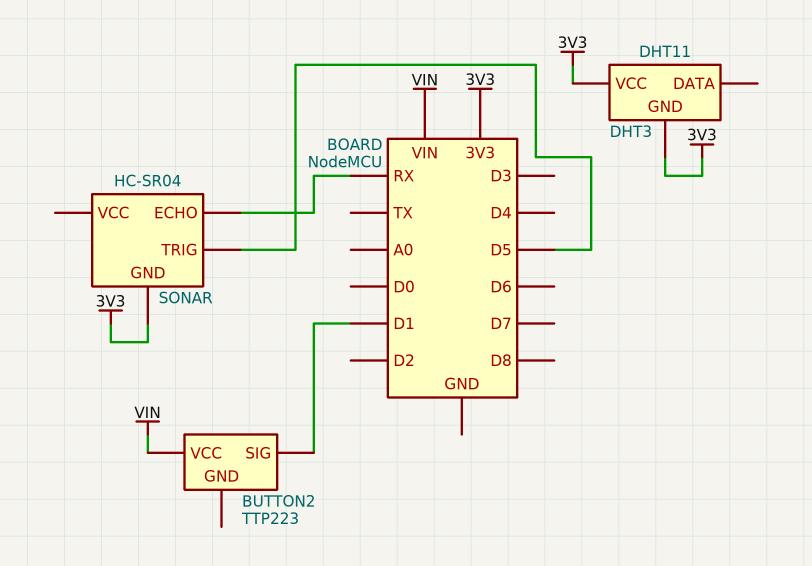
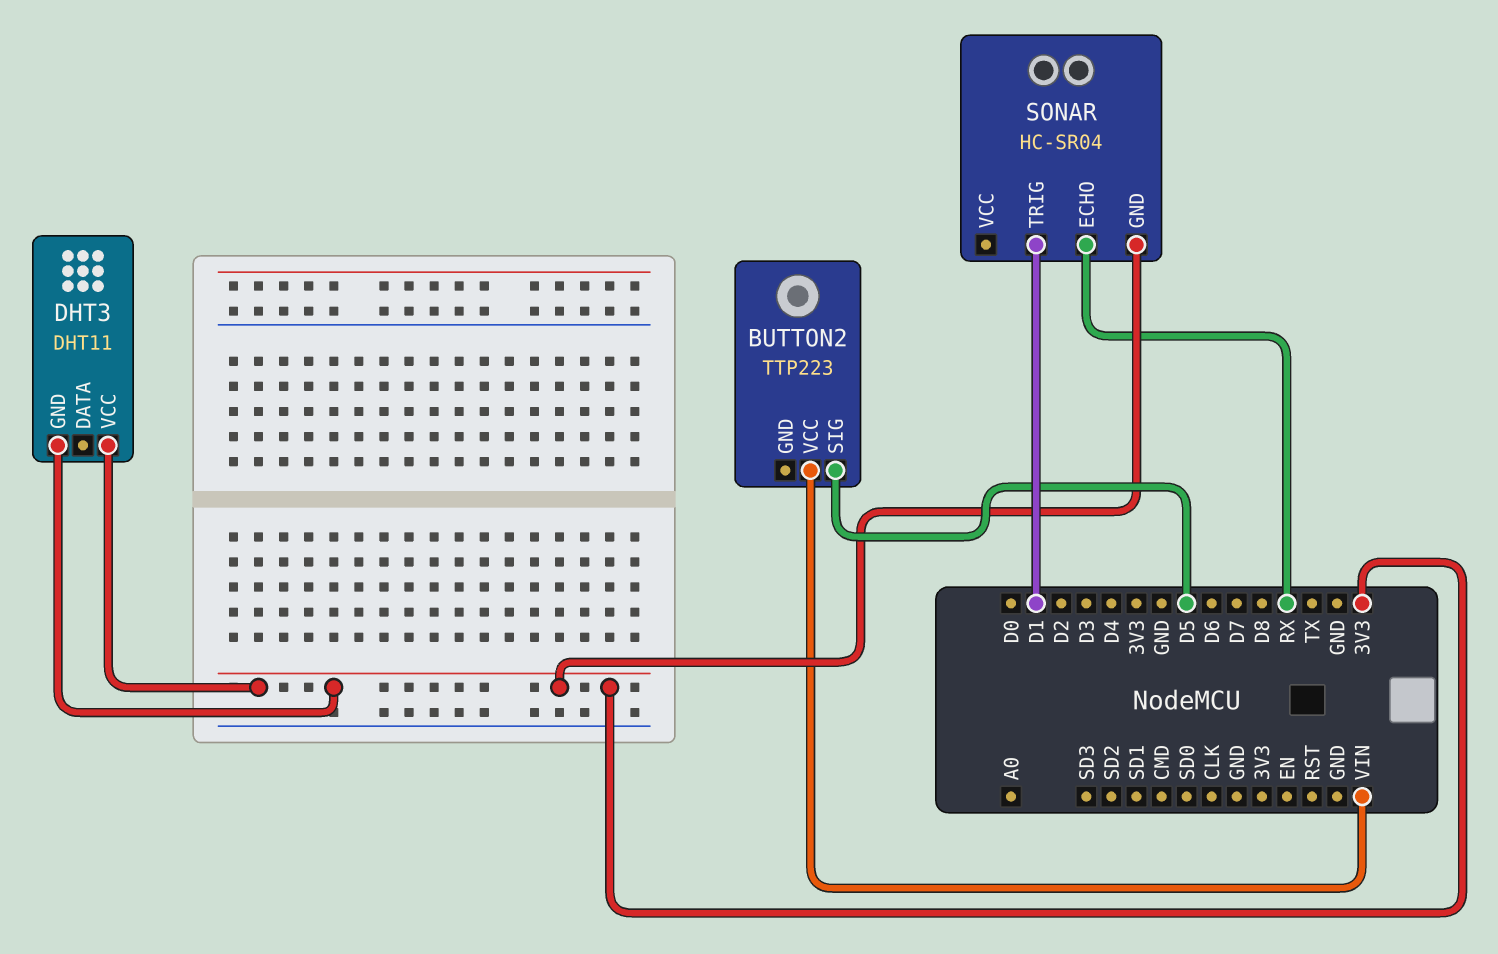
BUTTON2 pin SIG: D1 -> D5
SONAR pin TRIG: D5 -> D1

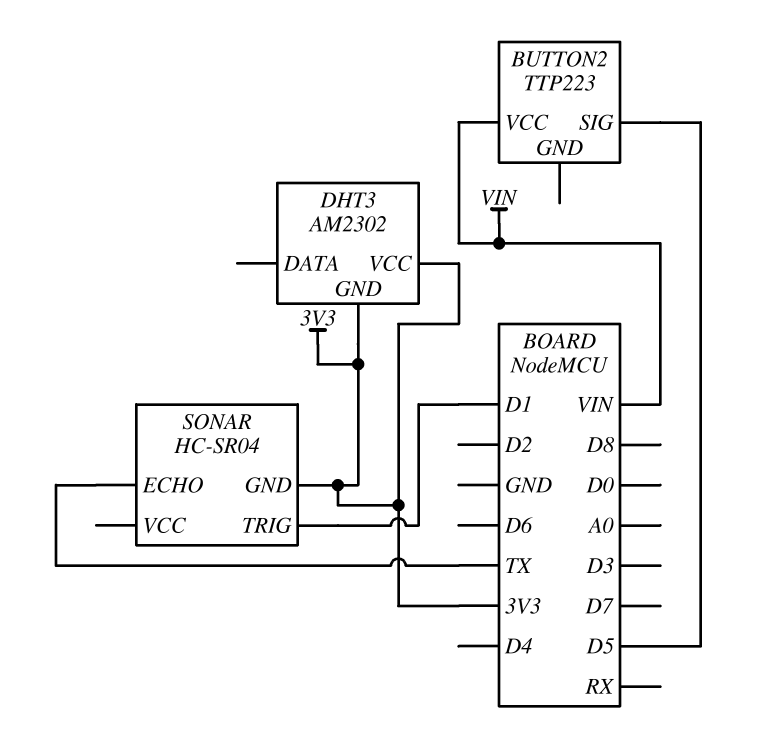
DHT3: DHT11 -> AM2302
SONAR pin ECHO: RX -> TX

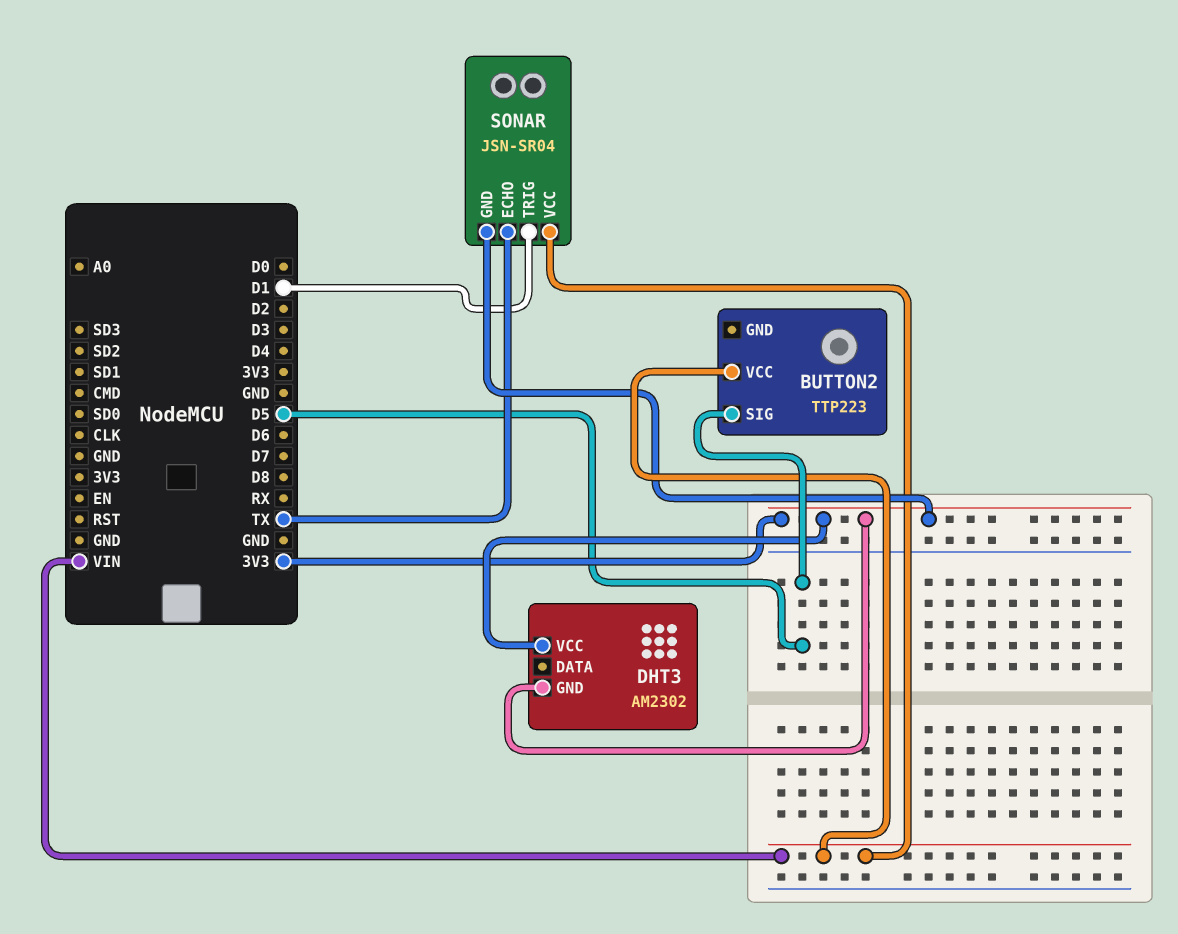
SONAR: HC-SR04 -> JSN-SR04
SONAR pin VCC: none -> VIN

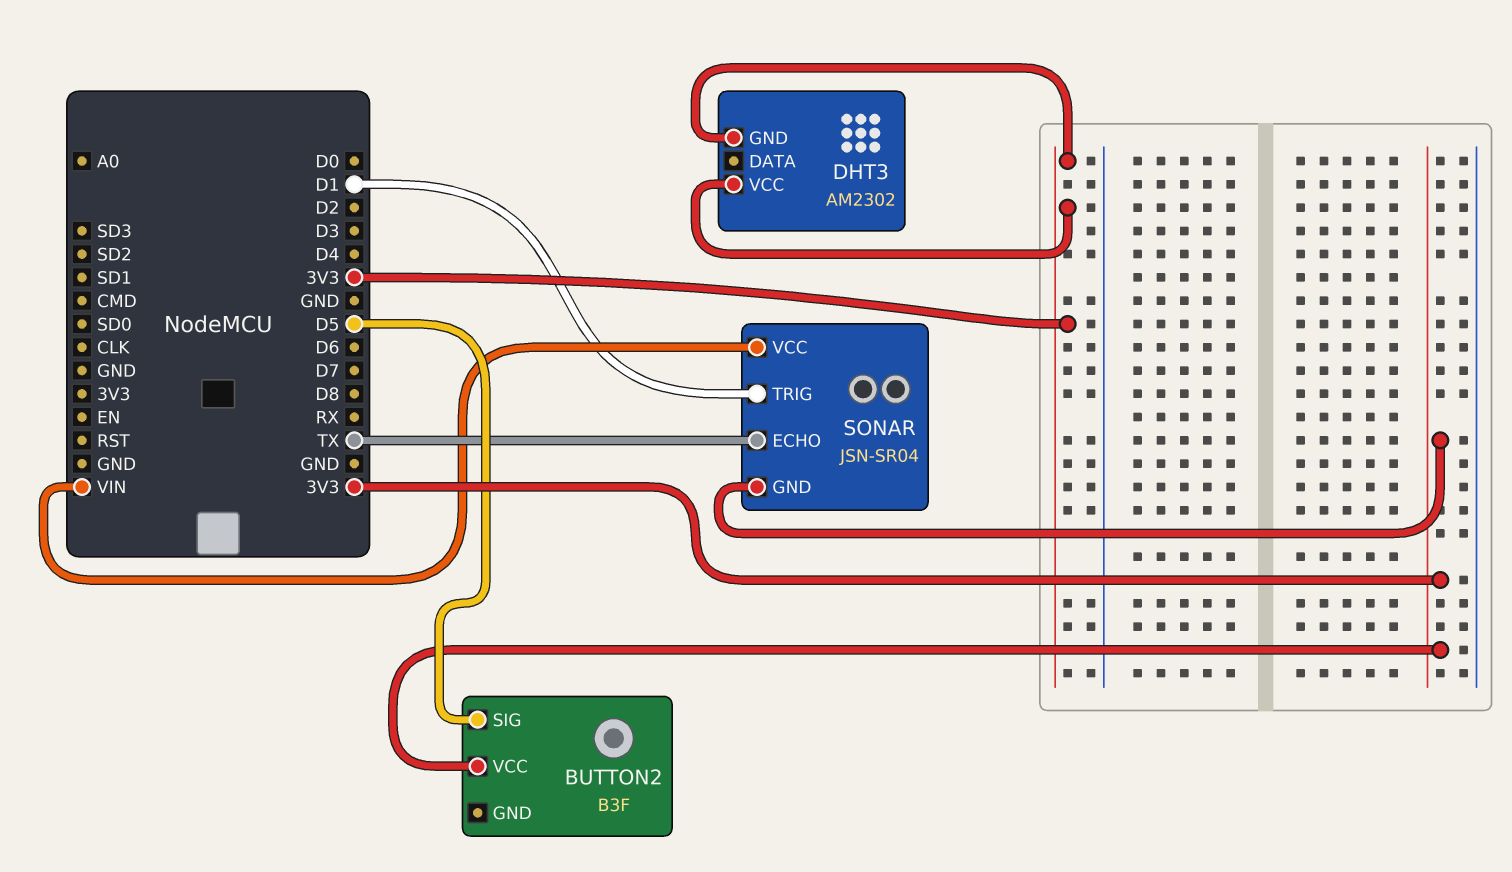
BUTTON2: TTP223 -> B3F
BUTTON2 pin VCC: VIN -> 3V3

